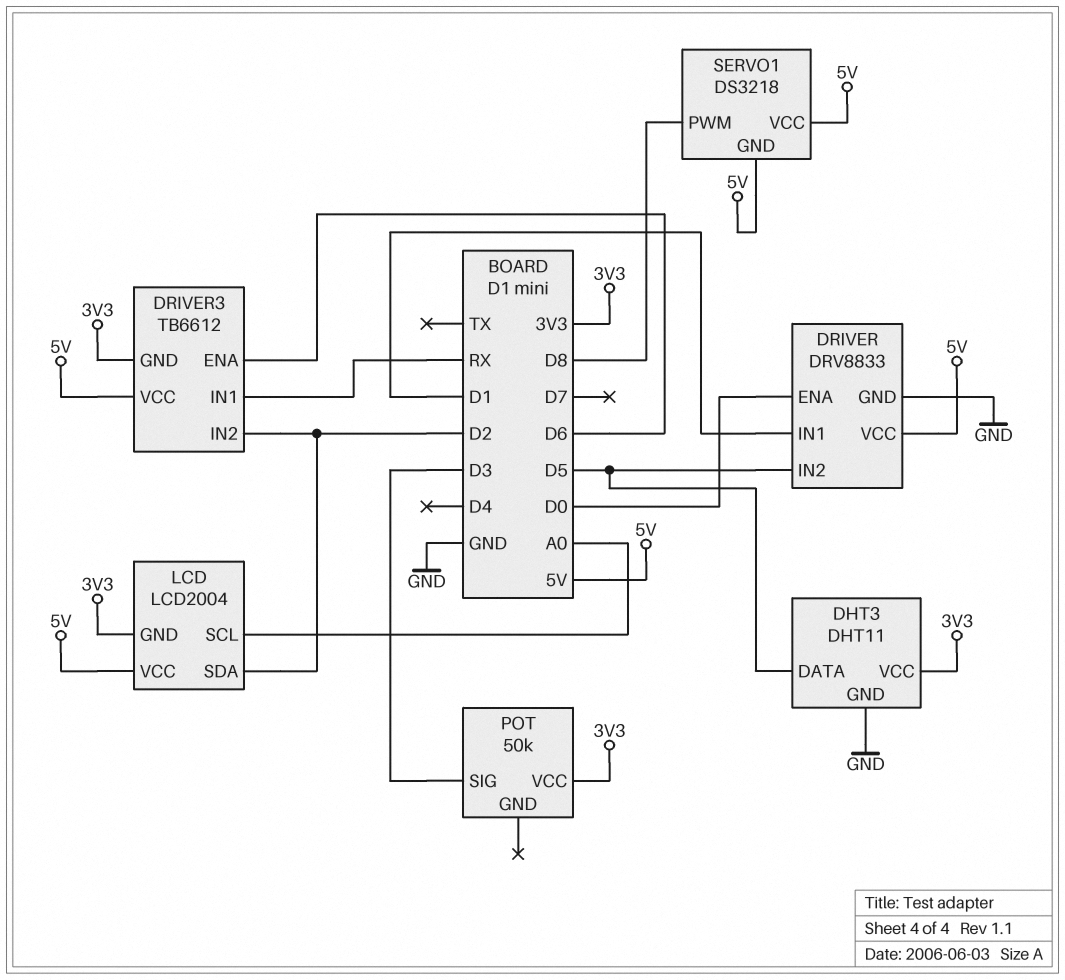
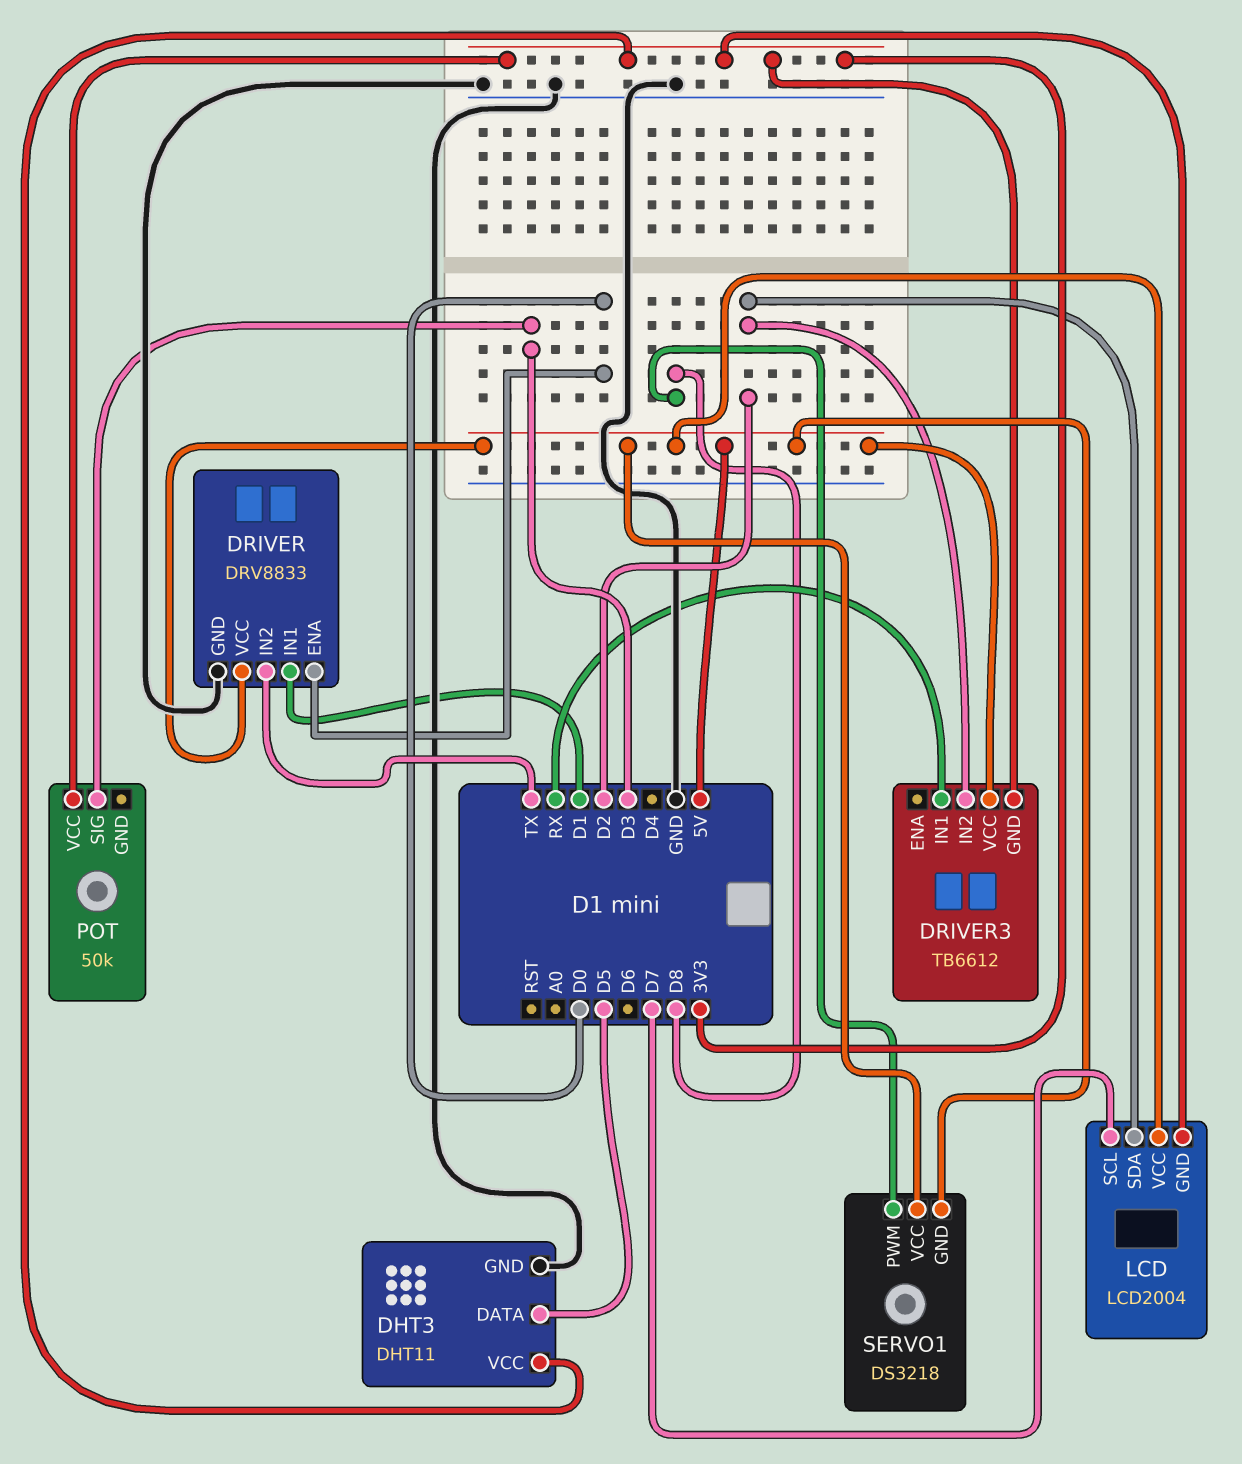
DRIVER pin IN2: D5 -> TX
DRIVER3 pin ENA: D6 -> none
LCD pin SCL: A0 -> D7

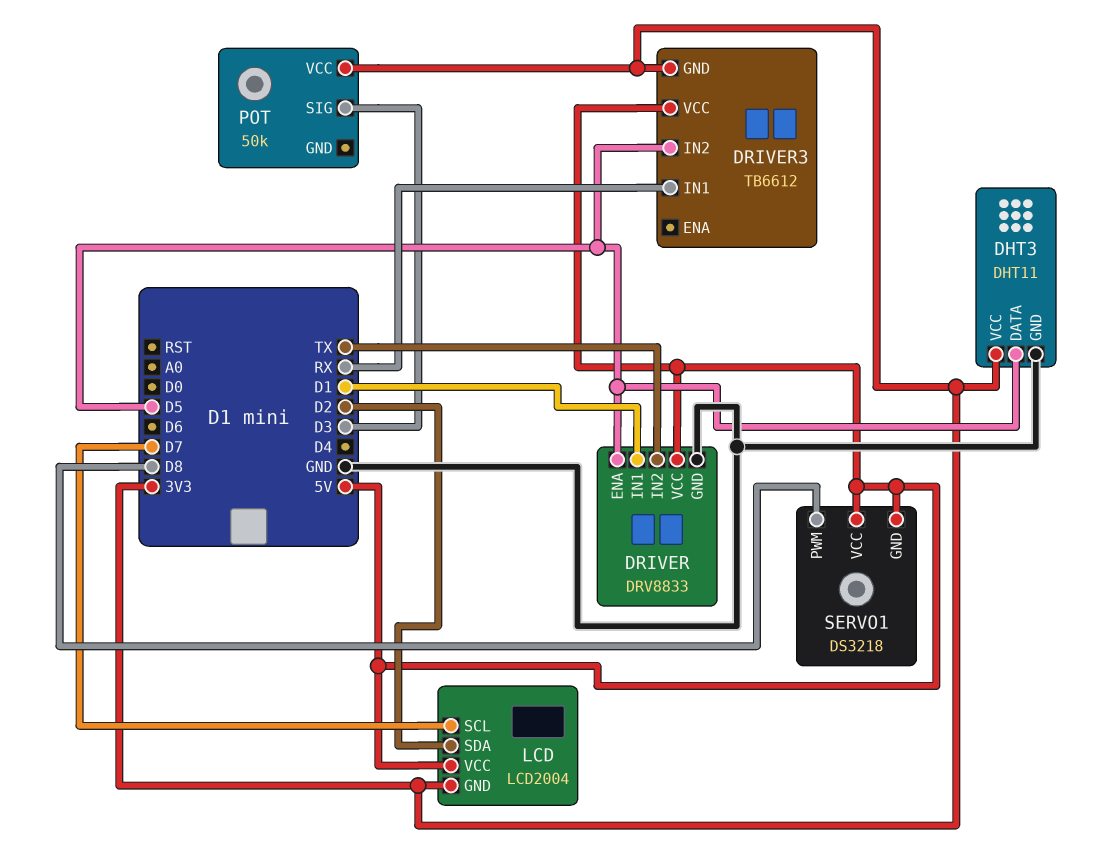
DRIVER pin ENA: D0 -> D5
DRIVER3 pin IN2: D2 -> D5

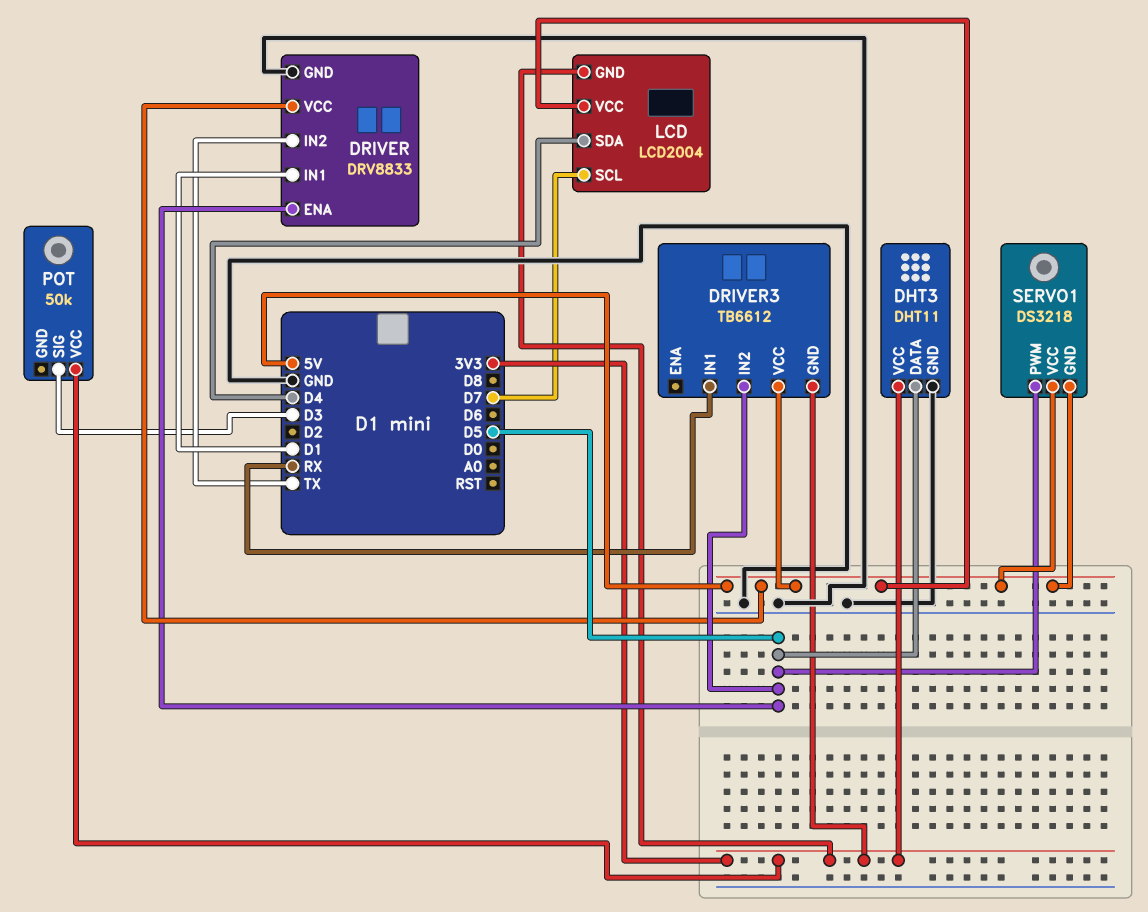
LCD pin SDA: D2 -> D4
SERVO1 pin PWM: D8 -> D5

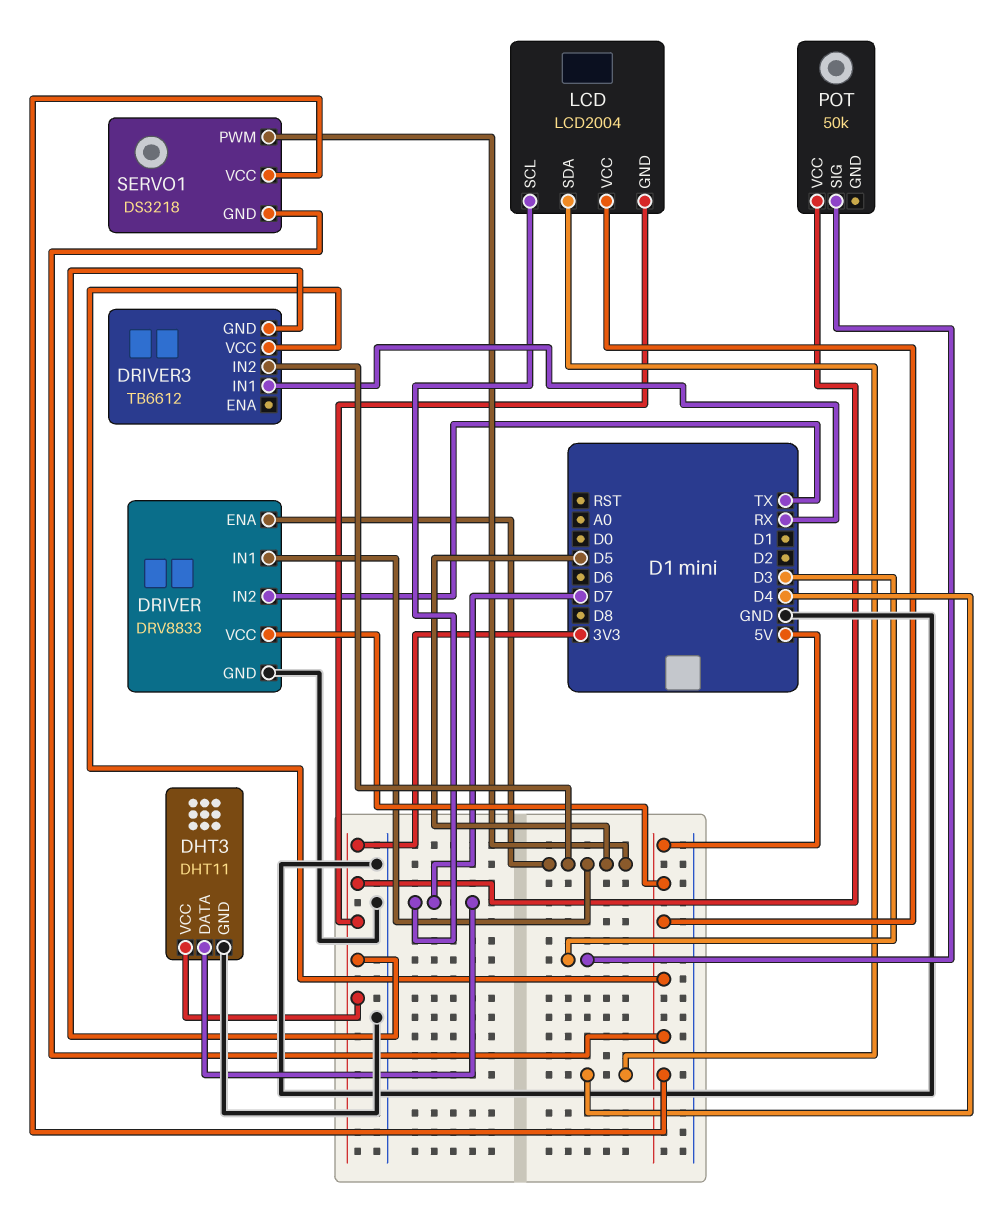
DHT3 pin DATA: D5 -> D7
DRIVER pin IN1: D1 -> D5

